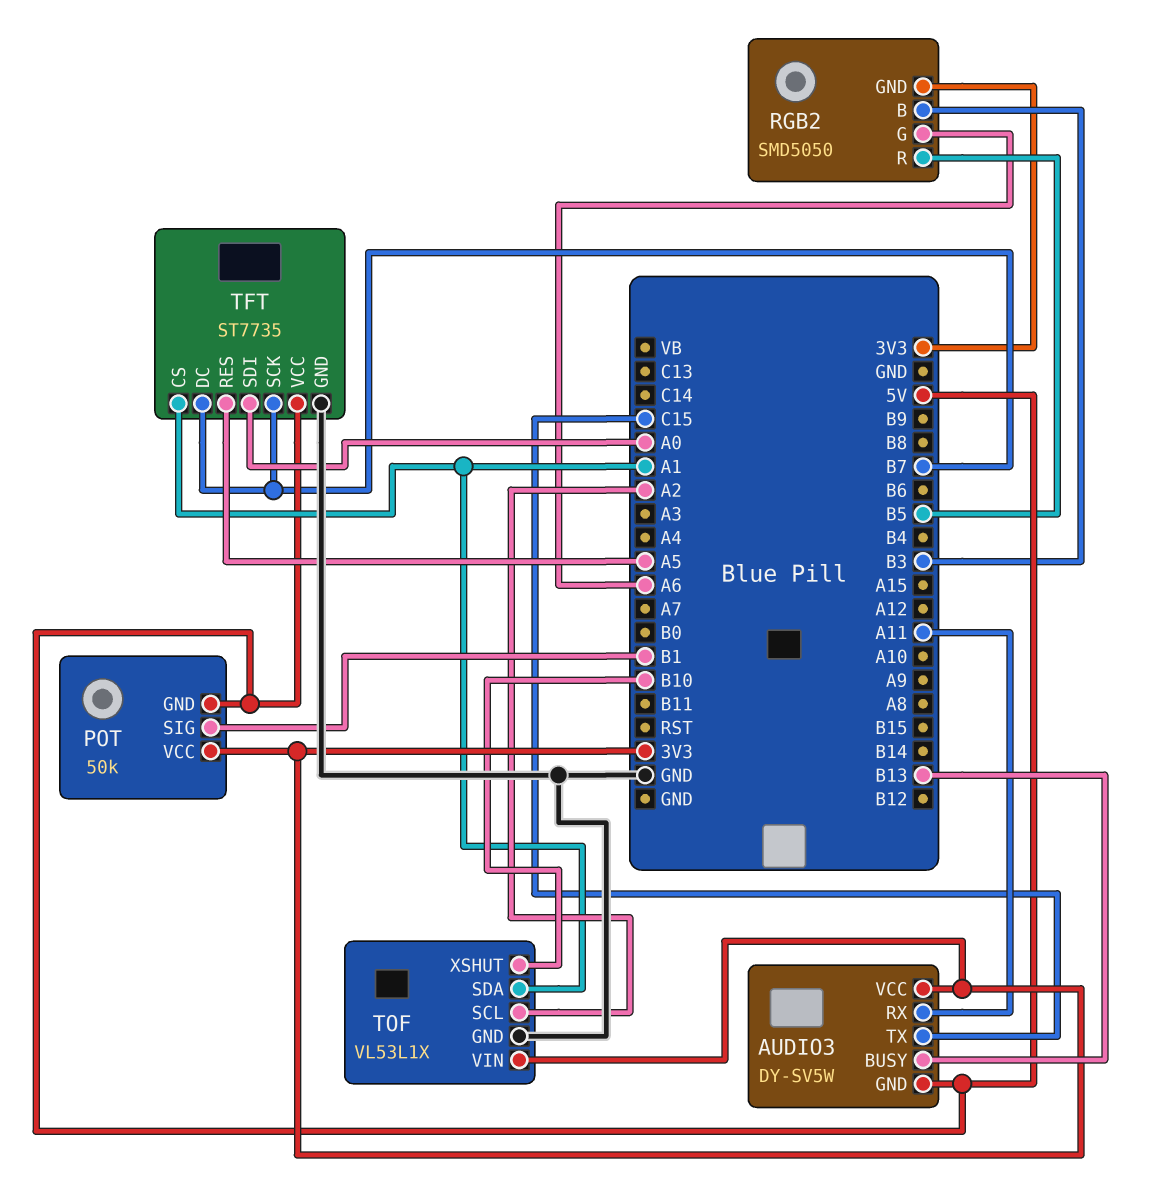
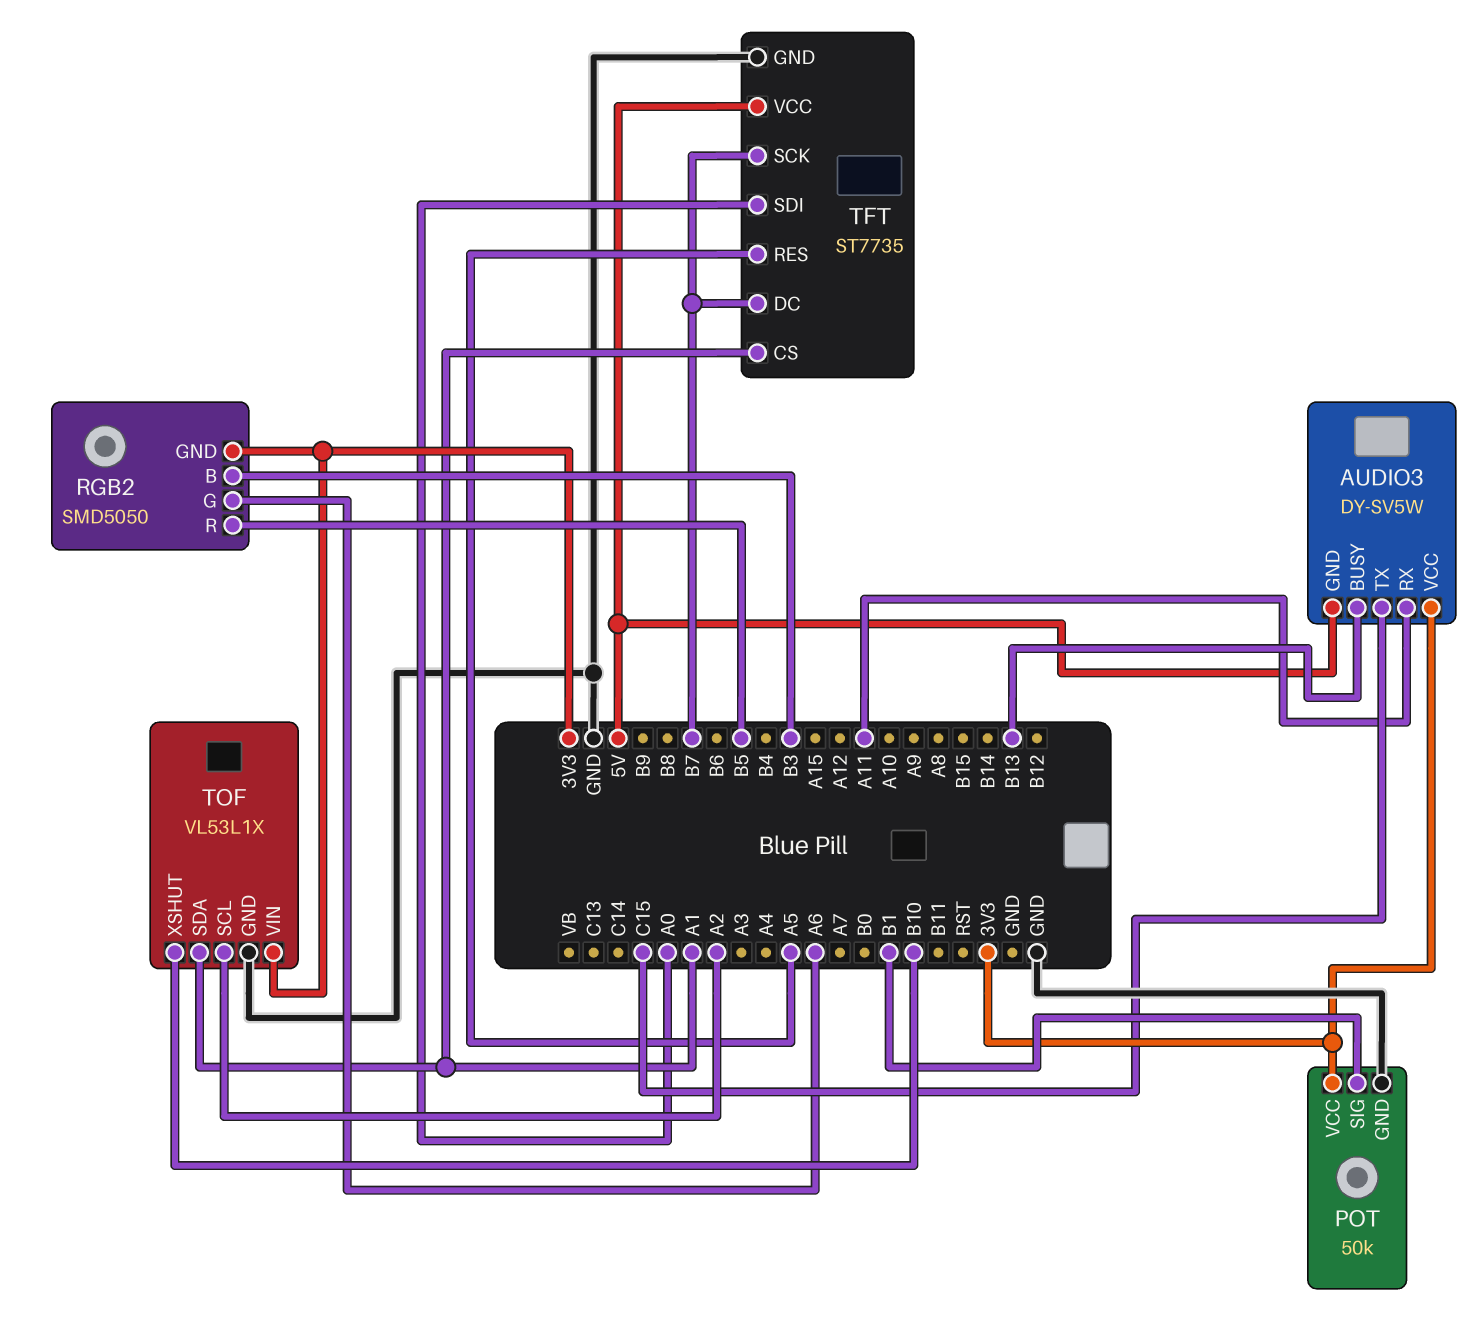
POT pin GND: 5V -> GND

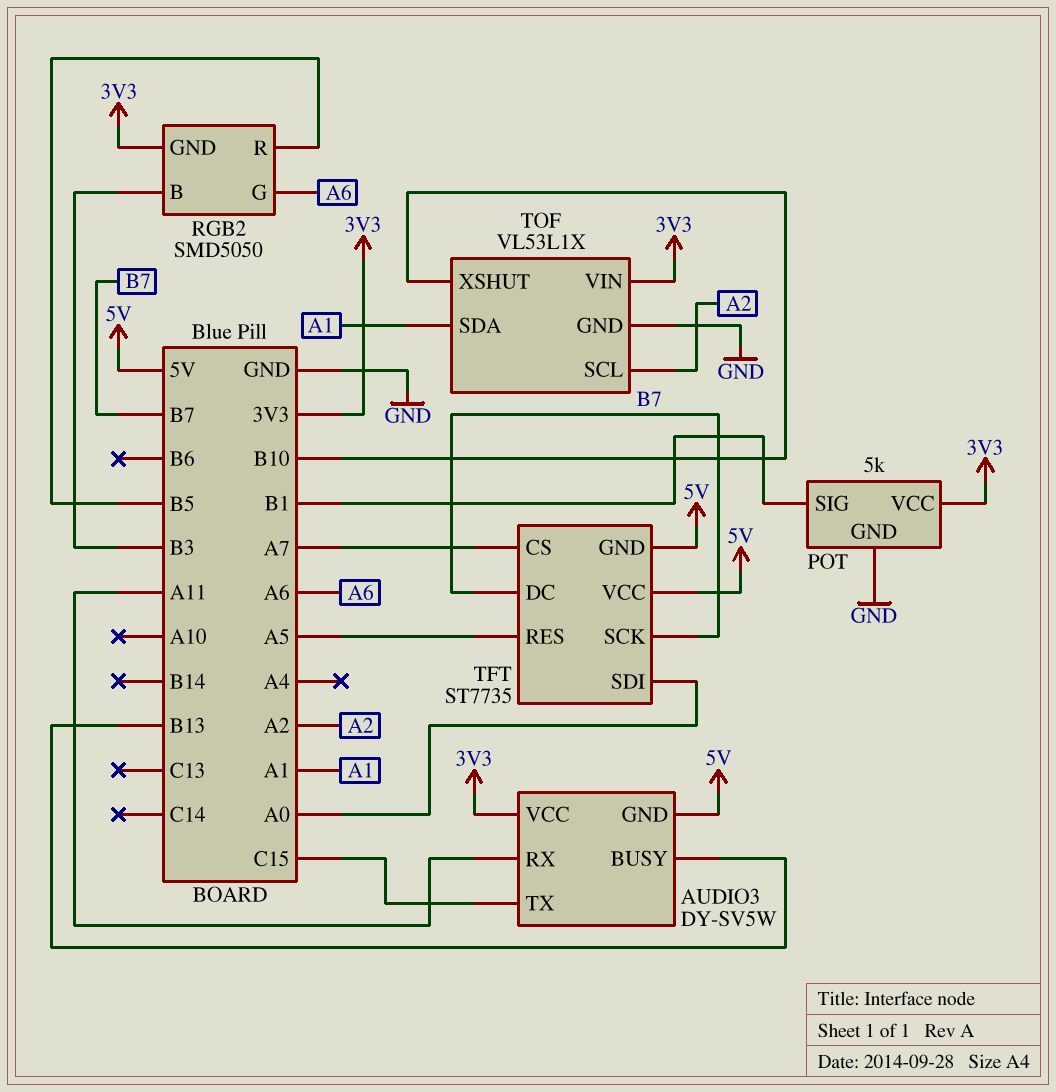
POT: 50k -> 5k
TFT pin CS: A1 -> A7
TFT pin GND: GND -> 5V

